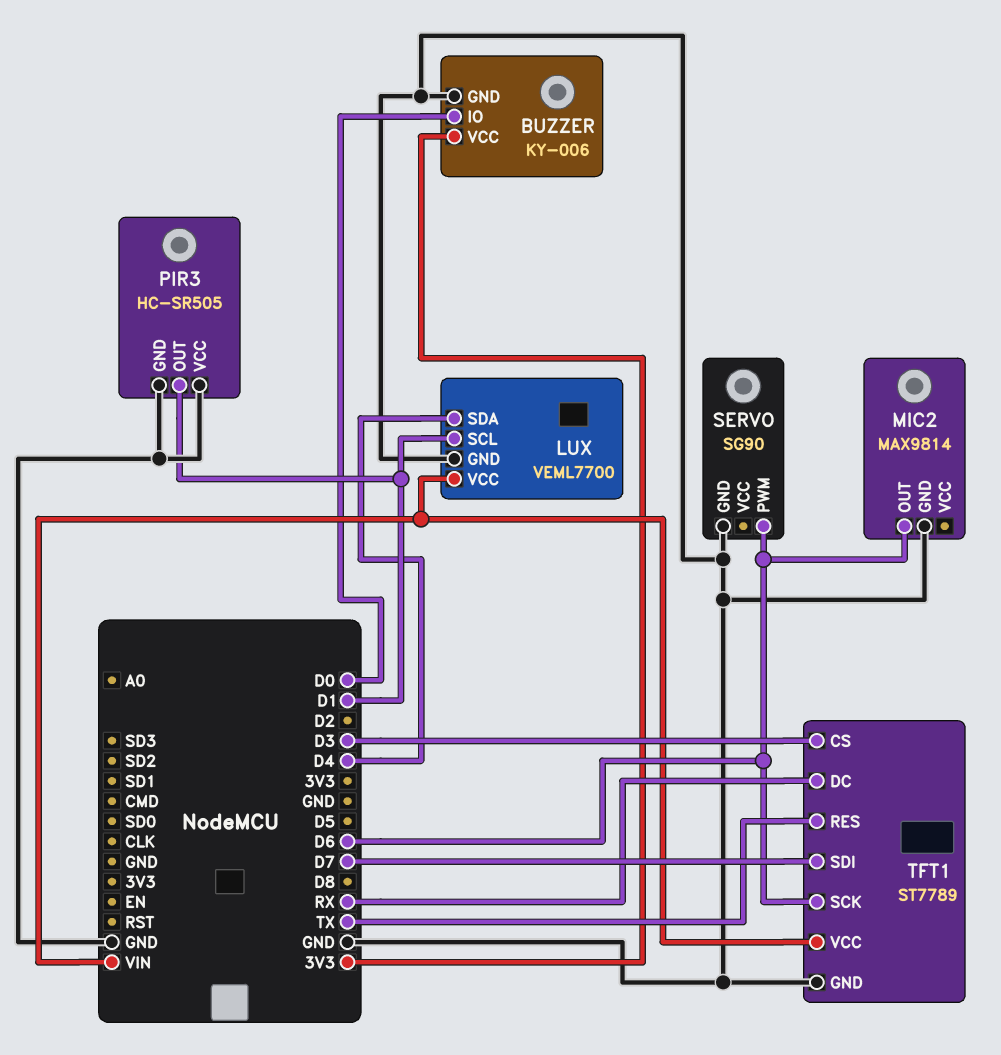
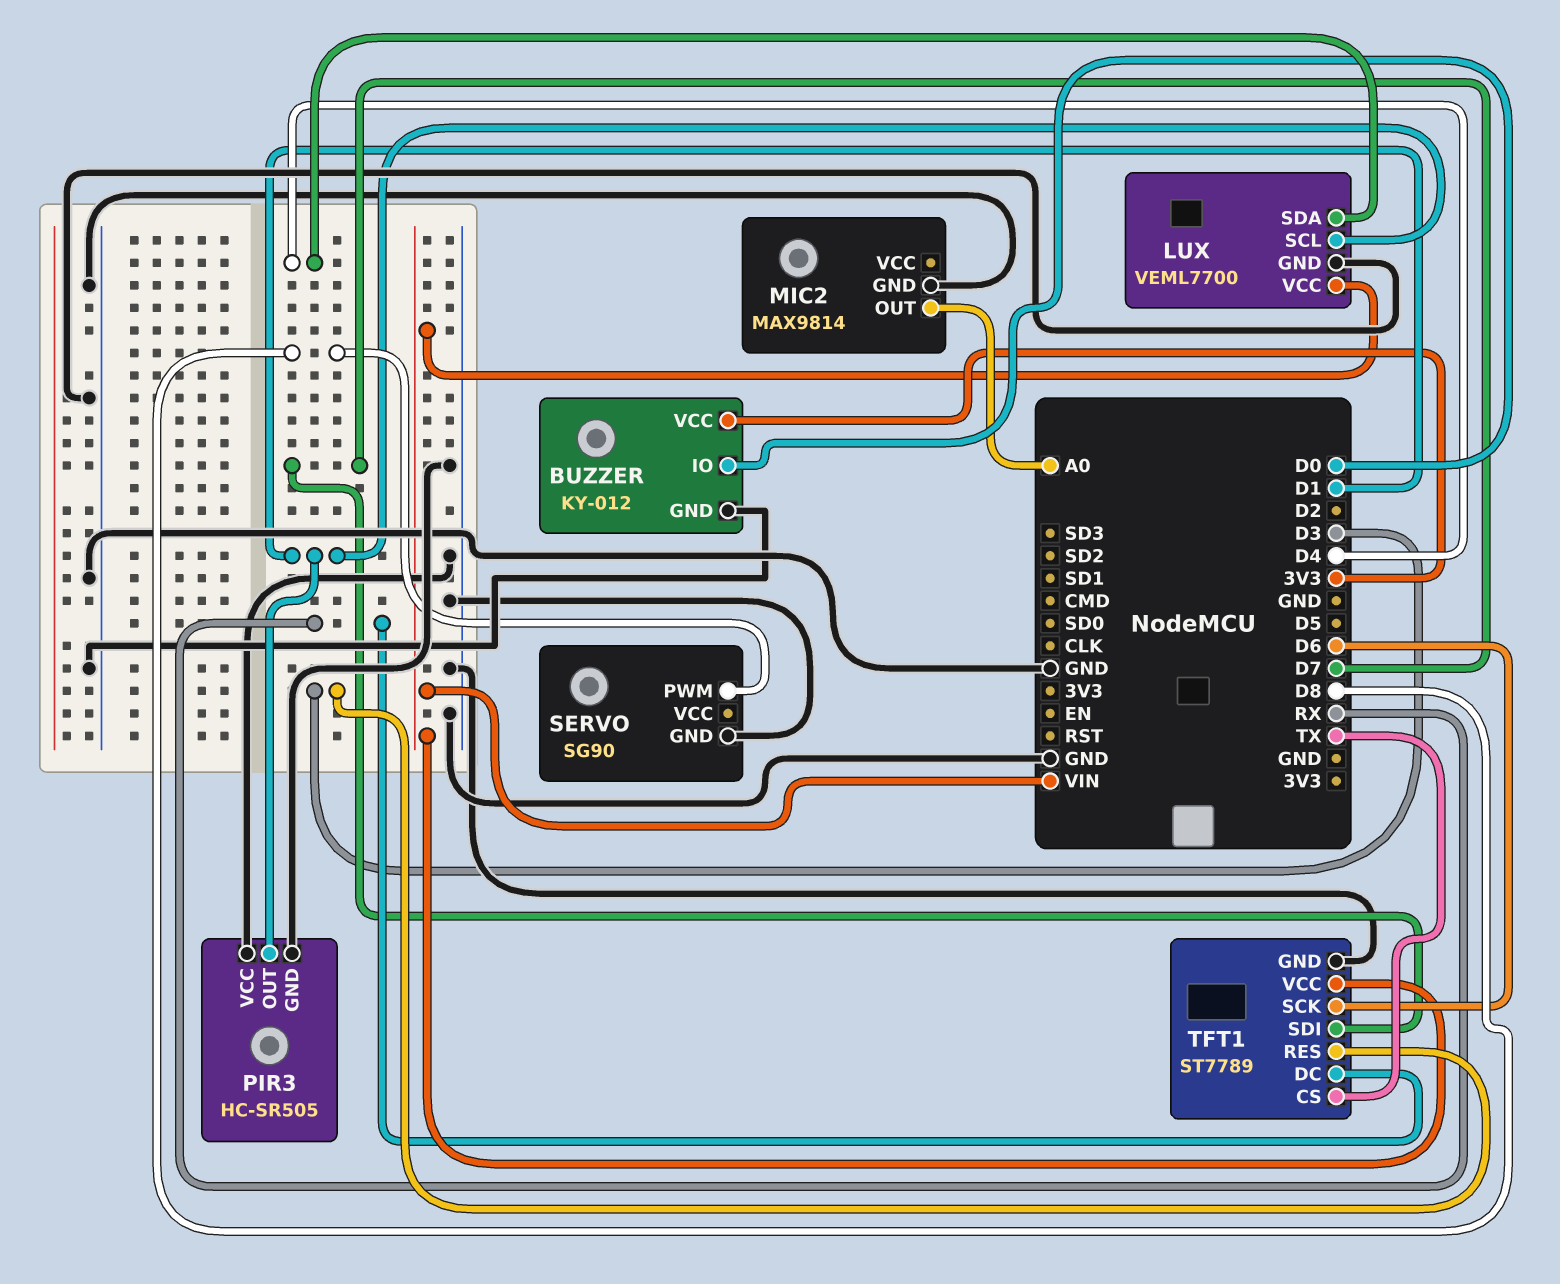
BUZZER: KY-006 -> KY-012
MIC2 pin OUT: D6 -> A0
SERVO pin PWM: D6 -> D8
TFT1 pin CS: D3 -> TX
TFT1 pin RES: TX -> D3

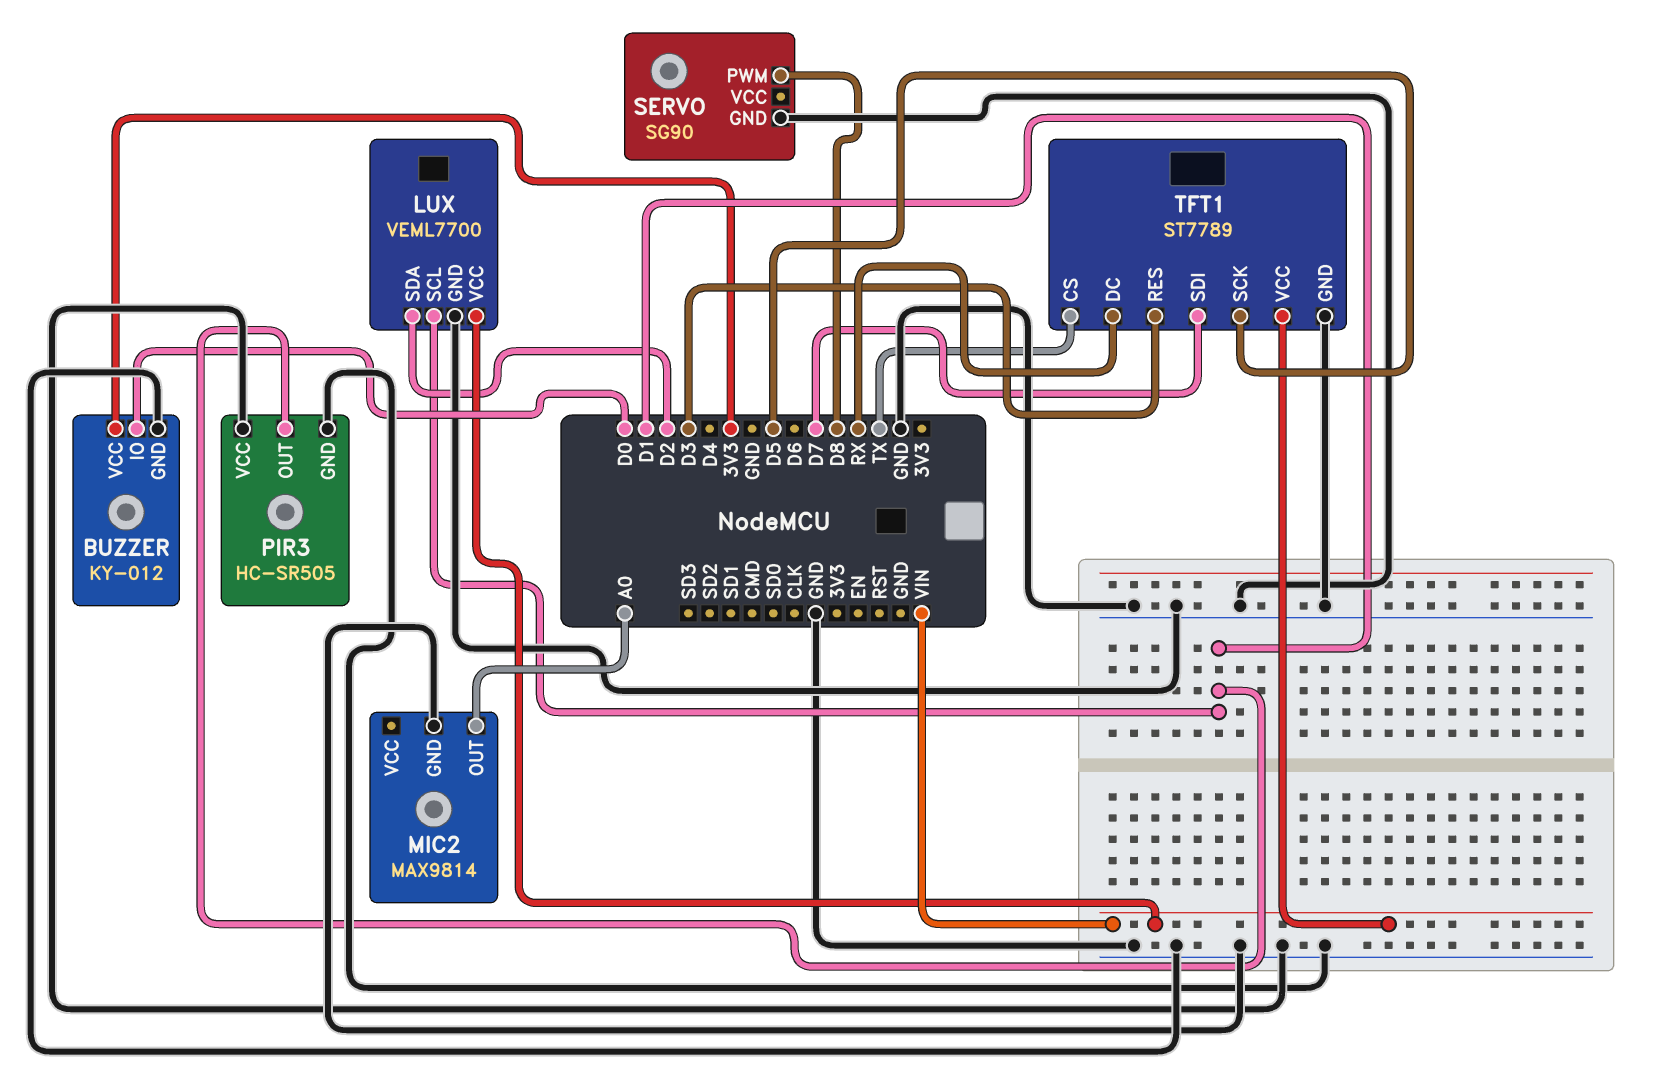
LUX pin SDA: D4 -> D2
TFT1 pin SCK: D6 -> D5

